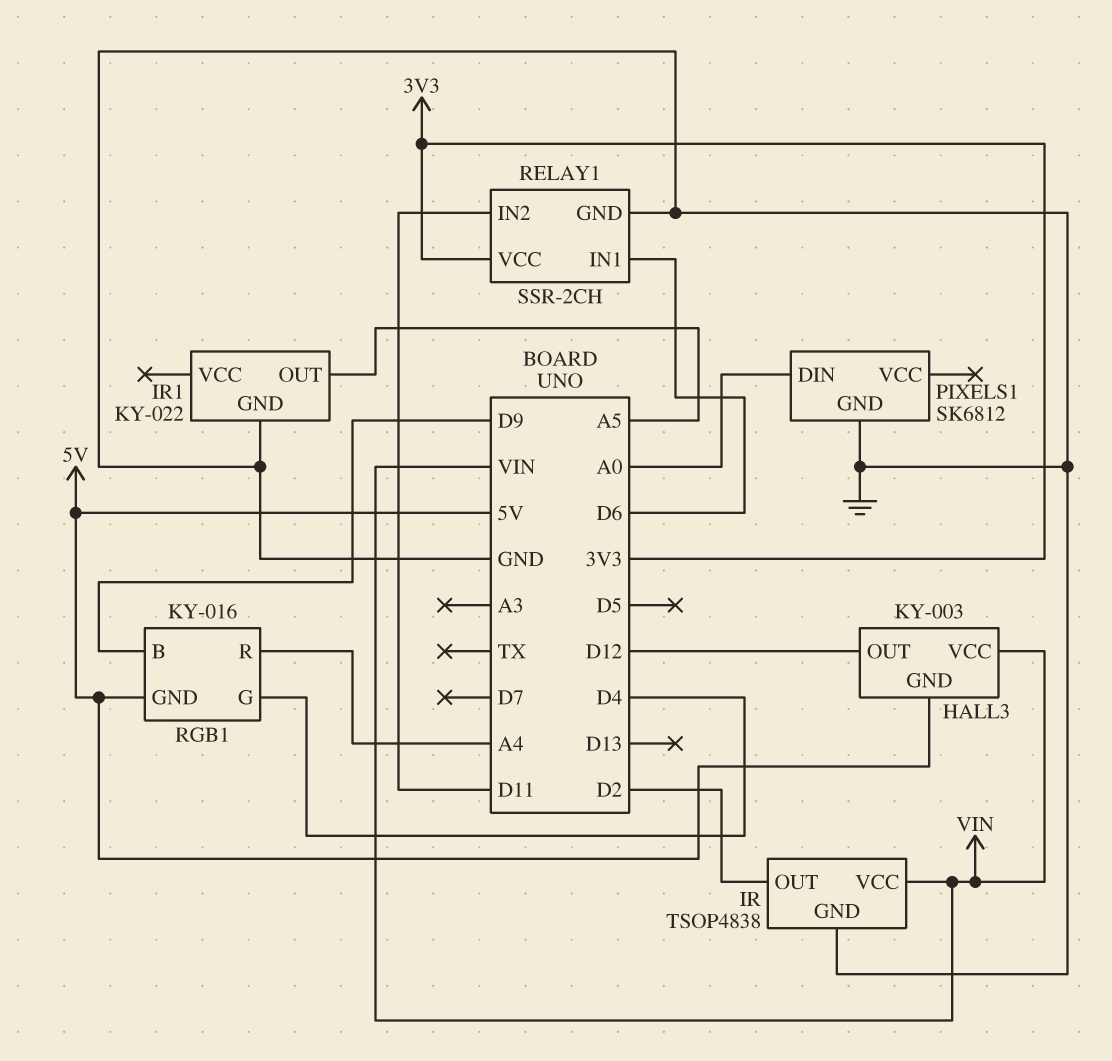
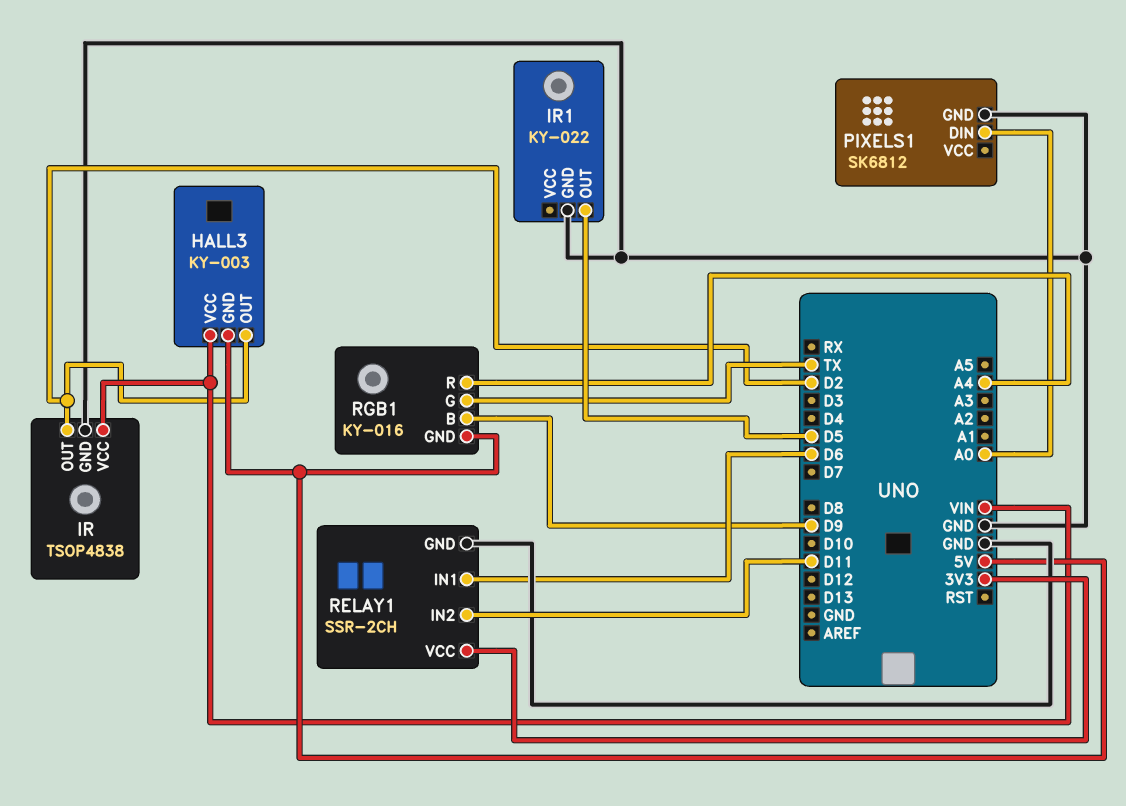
HALL3 pin OUT: D12 -> D2
IR1 pin OUT: A5 -> D5
RGB1 pin G: D4 -> TX

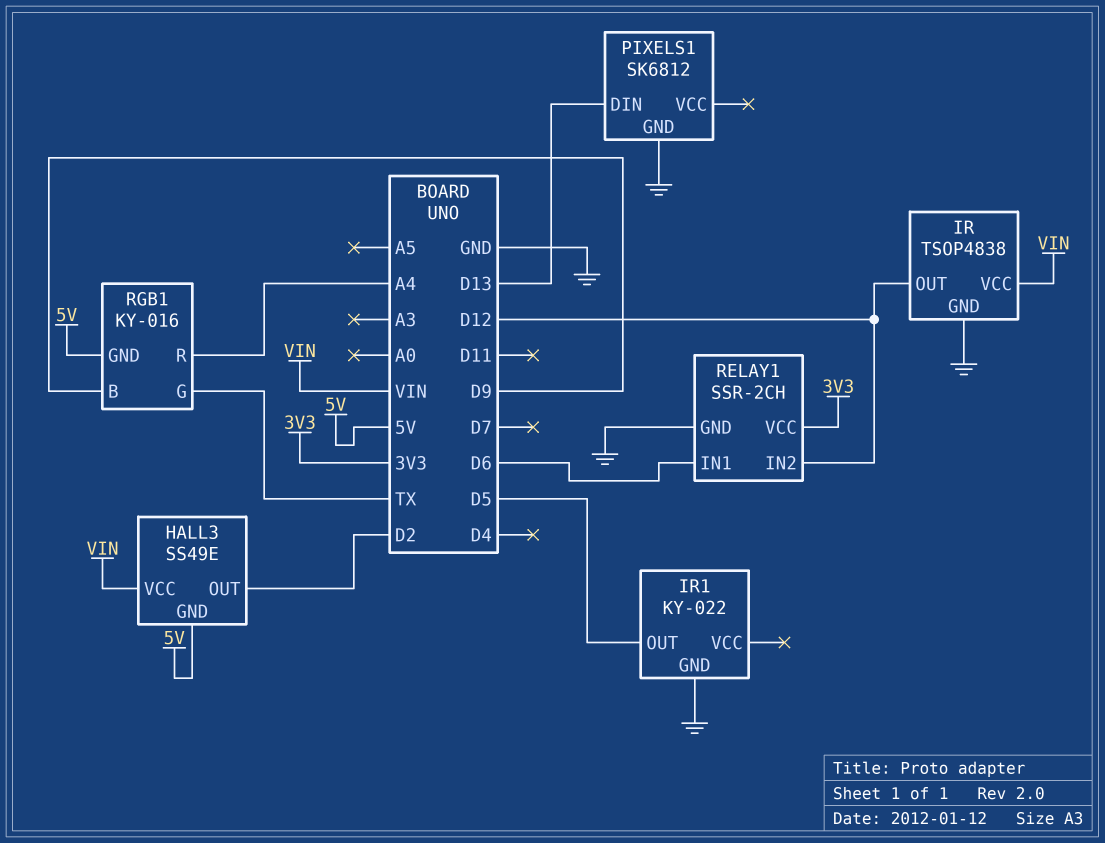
HALL3: KY-003 -> SS49E
IR pin OUT: D2 -> D12
PIXELS1 pin DIN: A0 -> D13
RELAY1 pin IN2: D11 -> D12

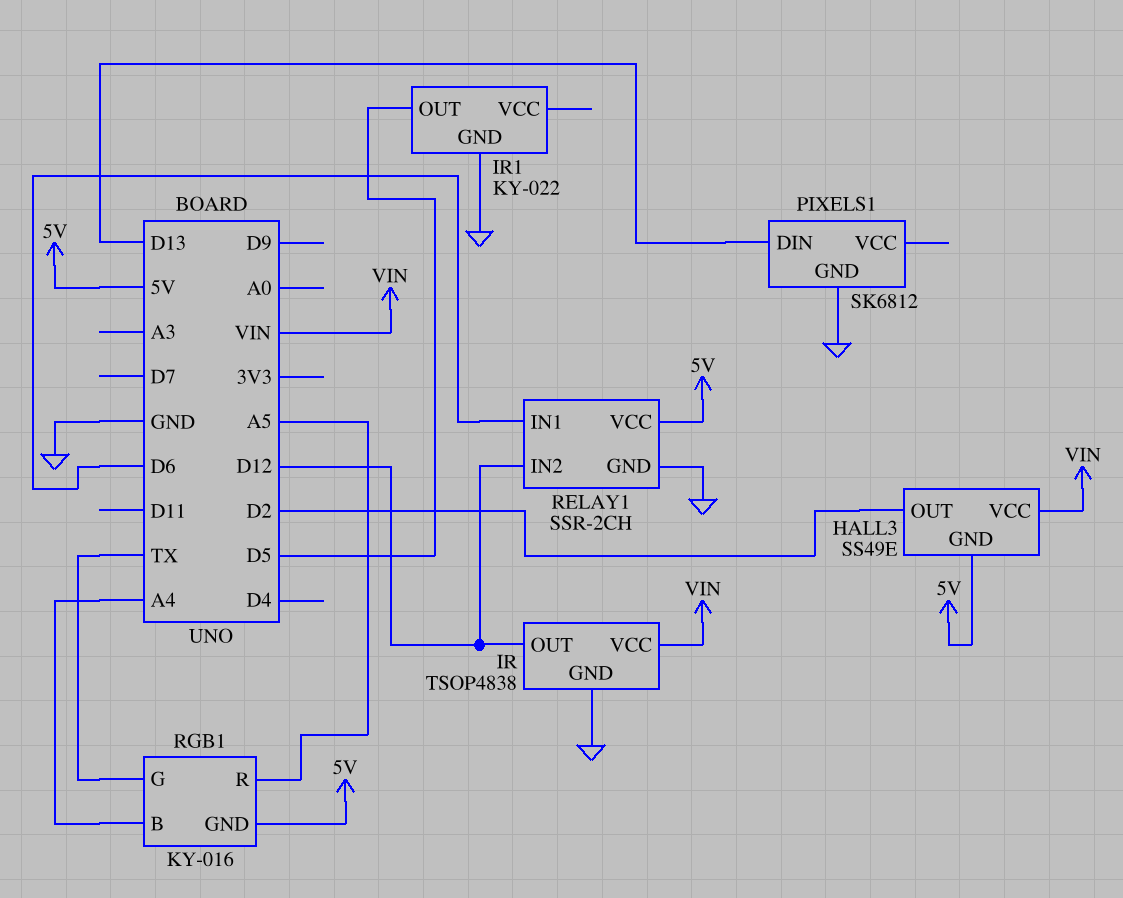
RELAY1 pin VCC: 3V3 -> 5V
RGB1 pin B: D9 -> A4
RGB1 pin R: A4 -> A5

